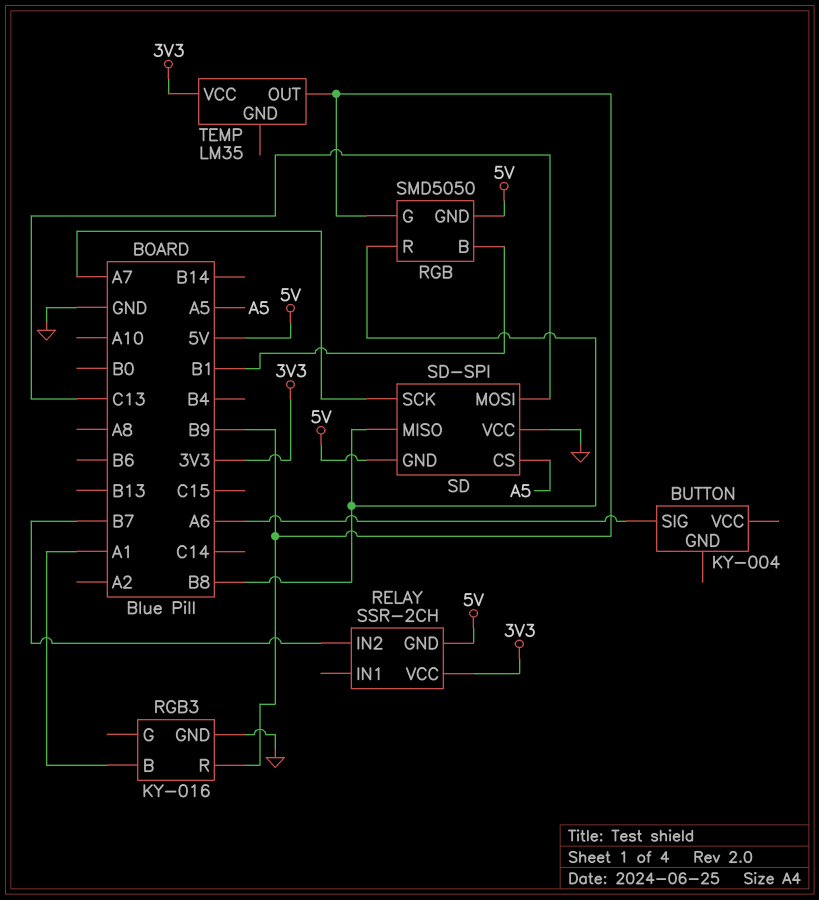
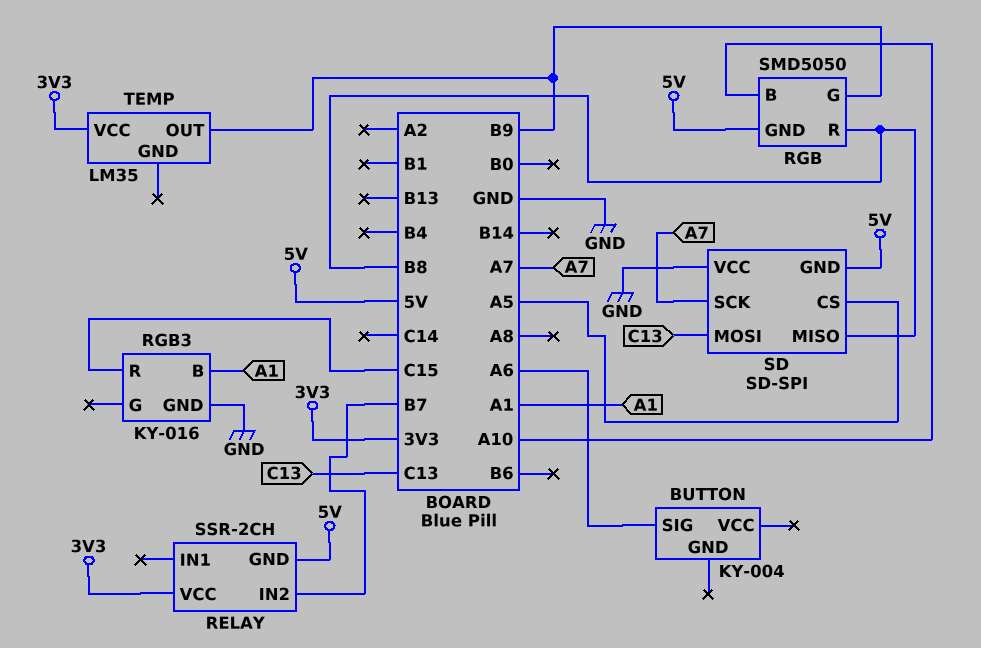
RGB pin B: B1 -> A10
RGB3 pin R: B9 -> C15

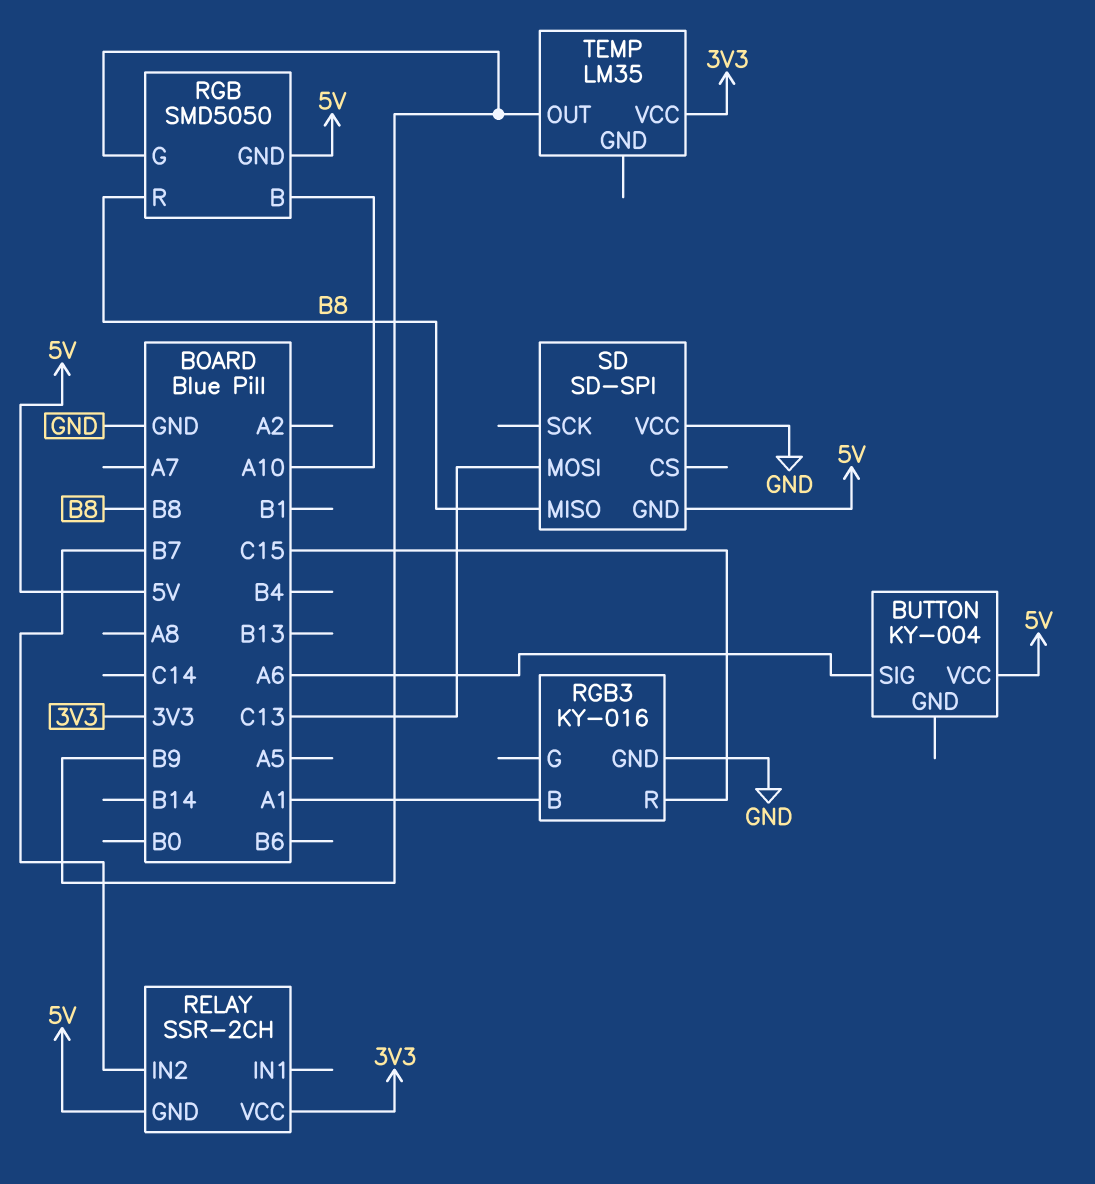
BUTTON pin VCC: none -> 5V
SD pin CS: A5 -> none
SD pin SCK: A7 -> none

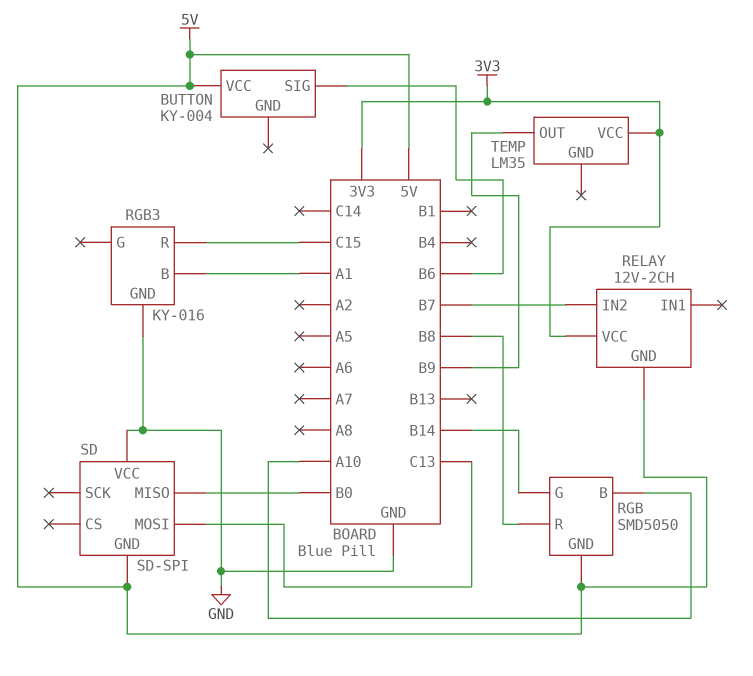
BUTTON pin SIG: A6 -> B6
RELAY: SSR-2CH -> 12V-2CH
RGB pin G: B9 -> B14
SD pin MISO: B8 -> B0

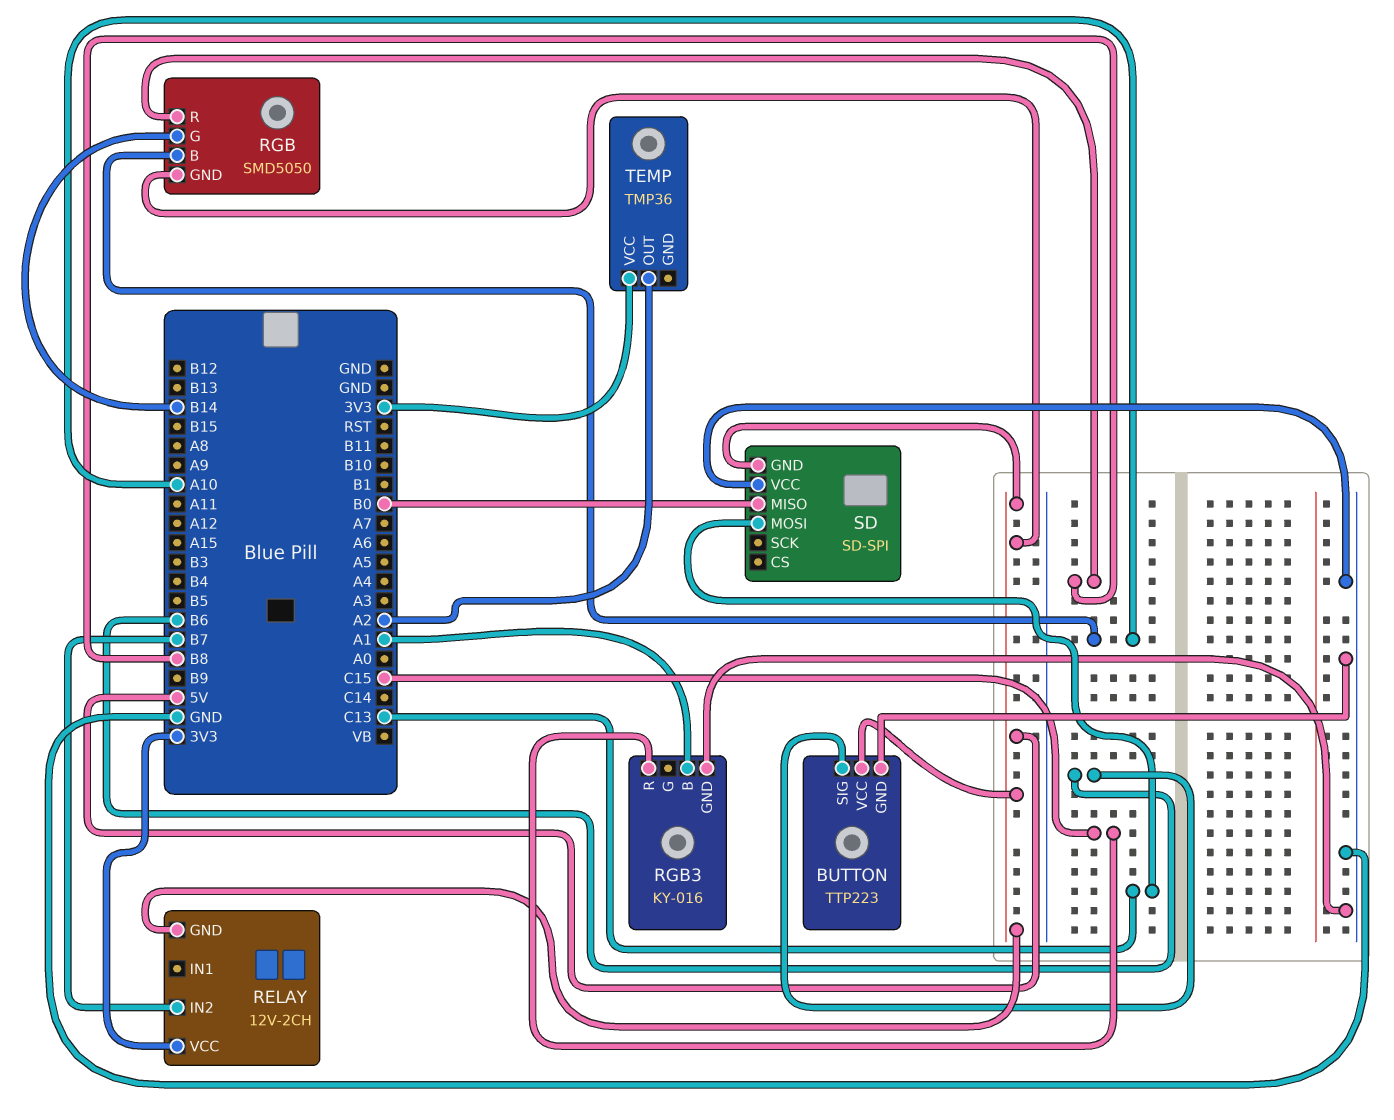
BUTTON: KY-004 -> TTP223
BUTTON pin GND: none -> GND
TEMP: LM35 -> TMP36
TEMP pin OUT: B9 -> A2

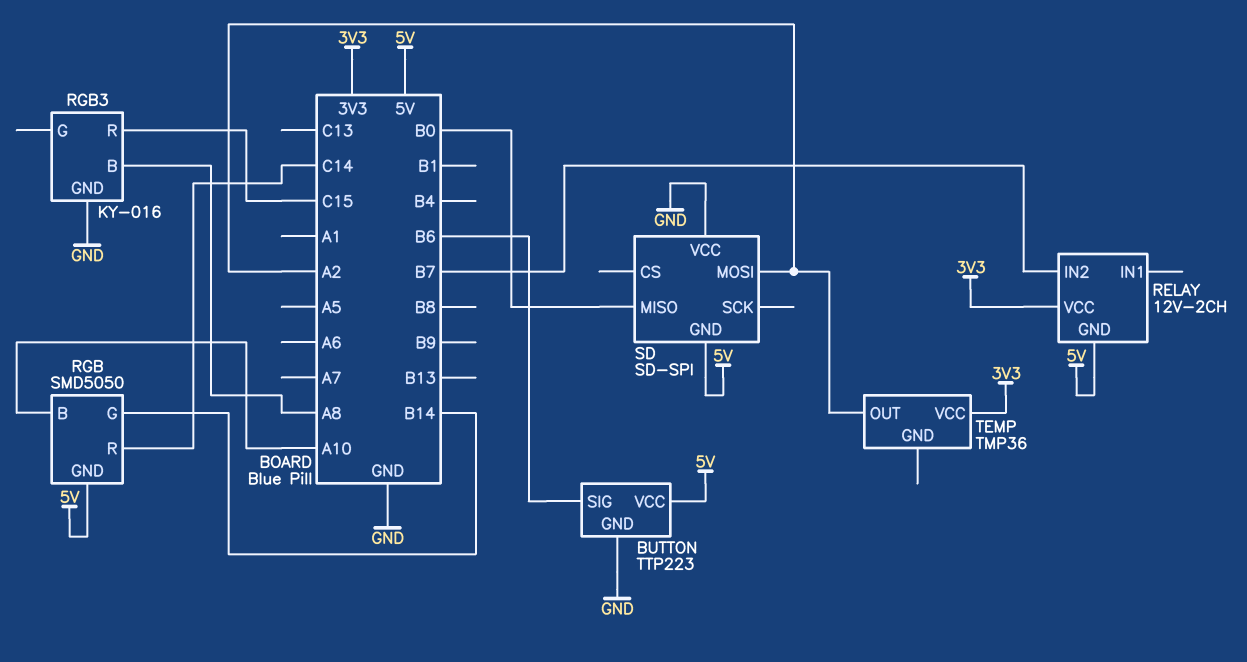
RGB pin R: B8 -> C14
RGB3 pin B: A1 -> A8
SD pin MOSI: C13 -> A2

